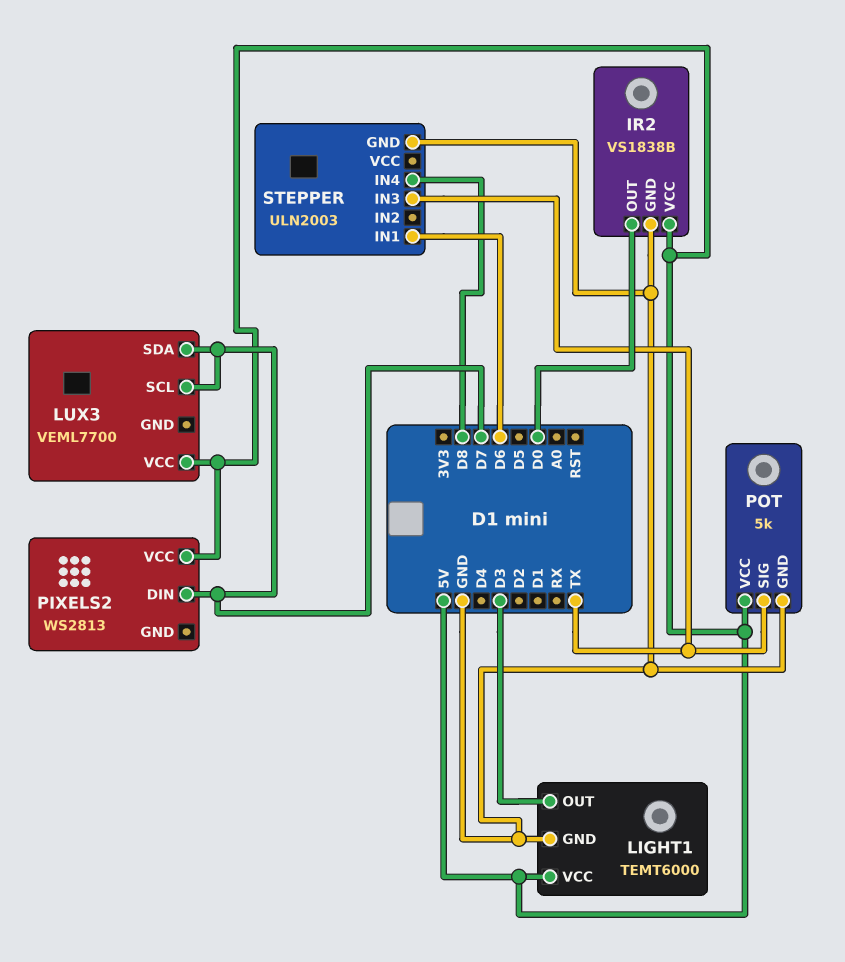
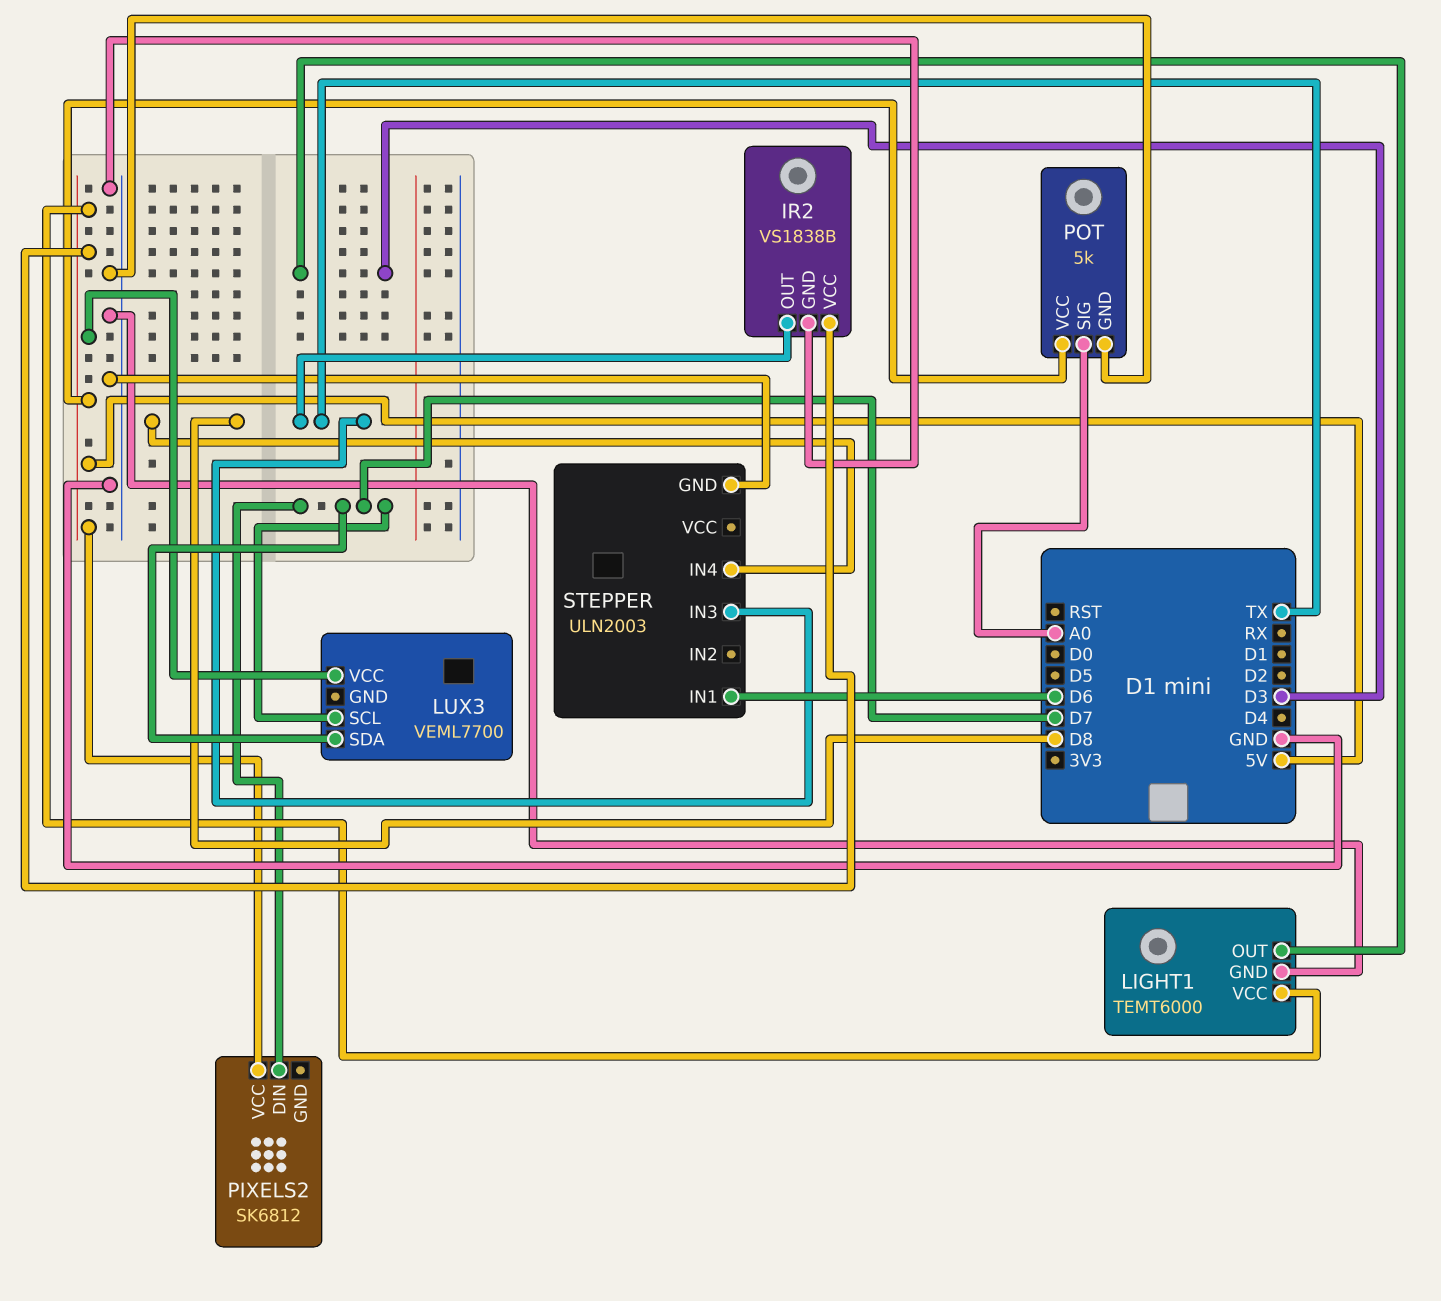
IR2 pin OUT: D0 -> TX
PIXELS2: WS2813 -> SK6812
POT pin SIG: TX -> A0

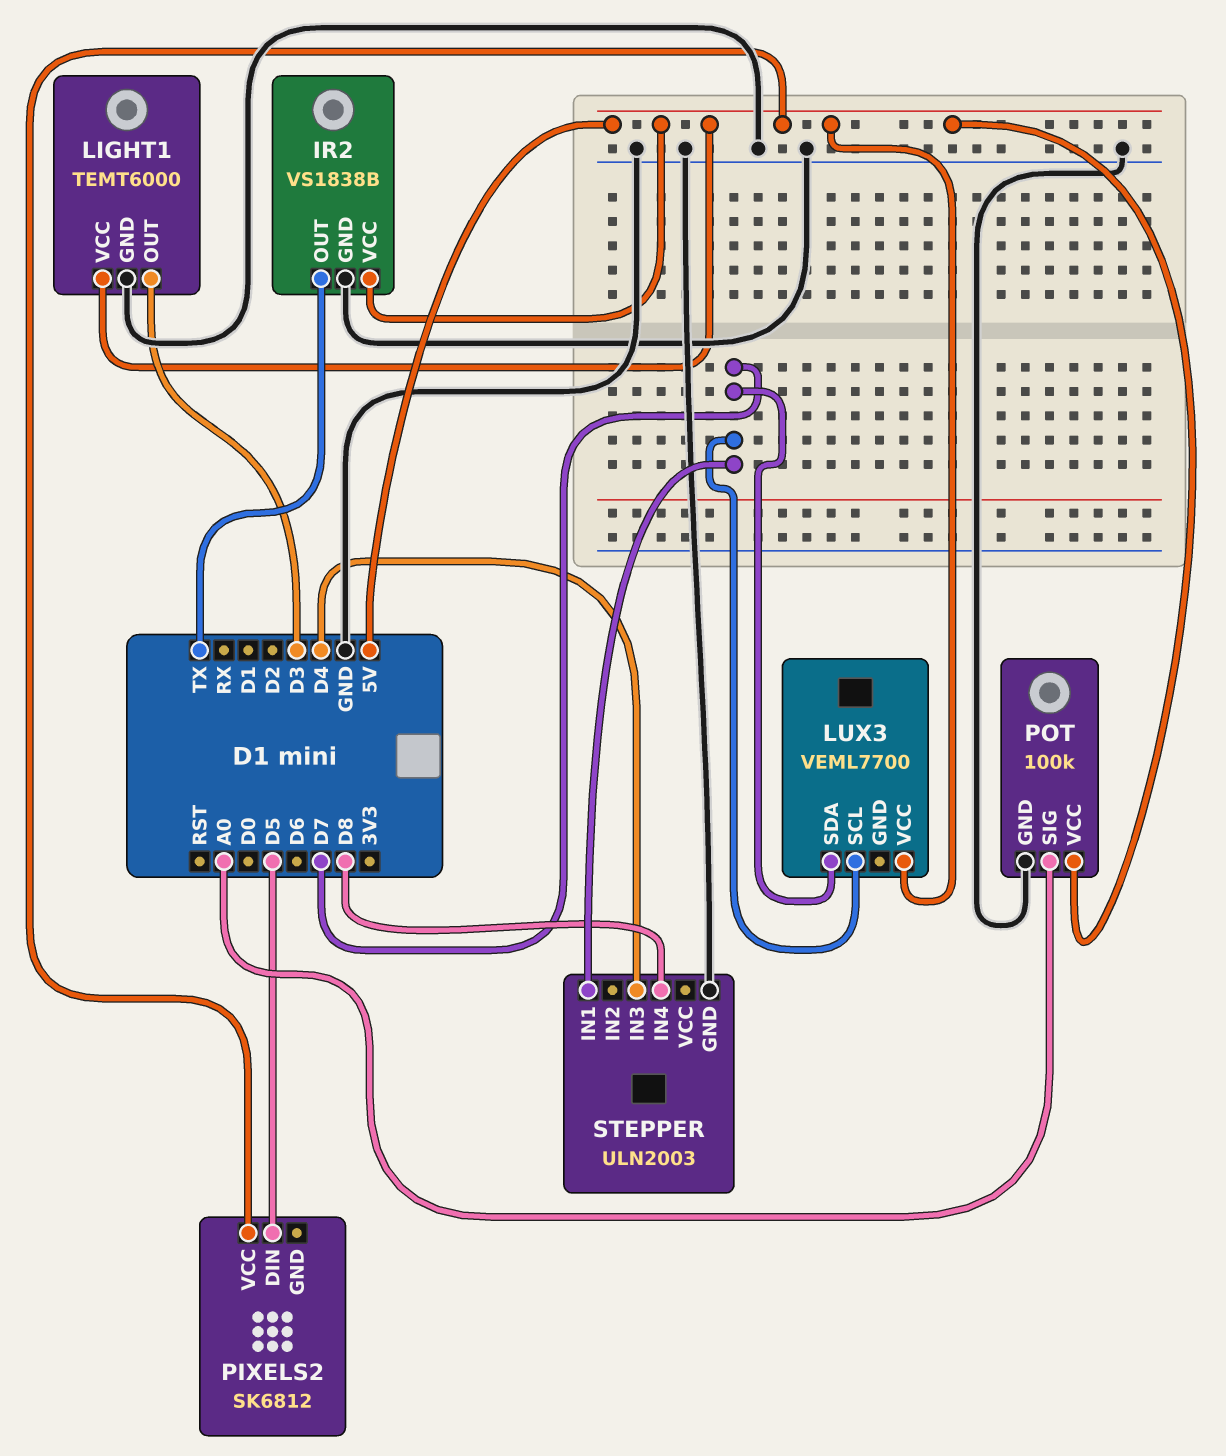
PIXELS2 pin DIN: D7 -> D5
POT: 5k -> 100k
STEPPER pin IN1: D6 -> D7
STEPPER pin IN3: TX -> D4

